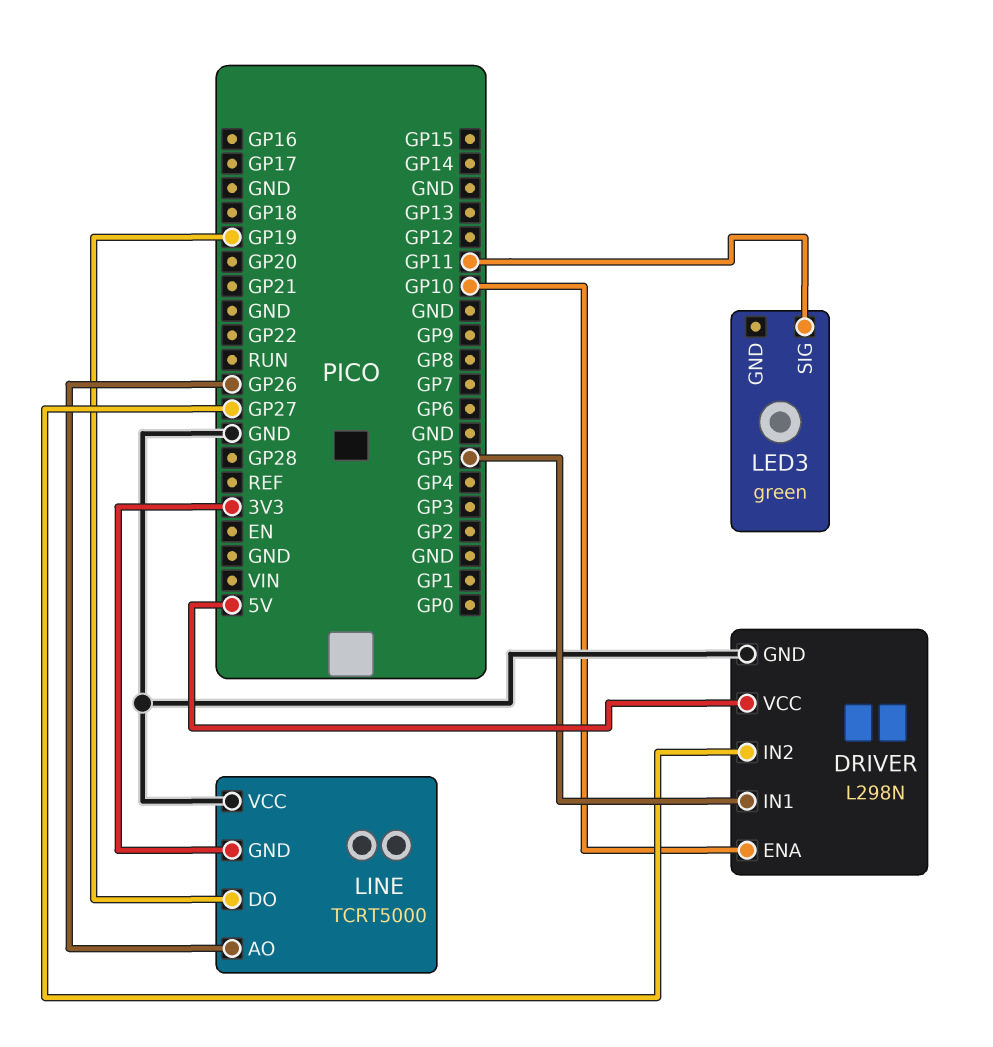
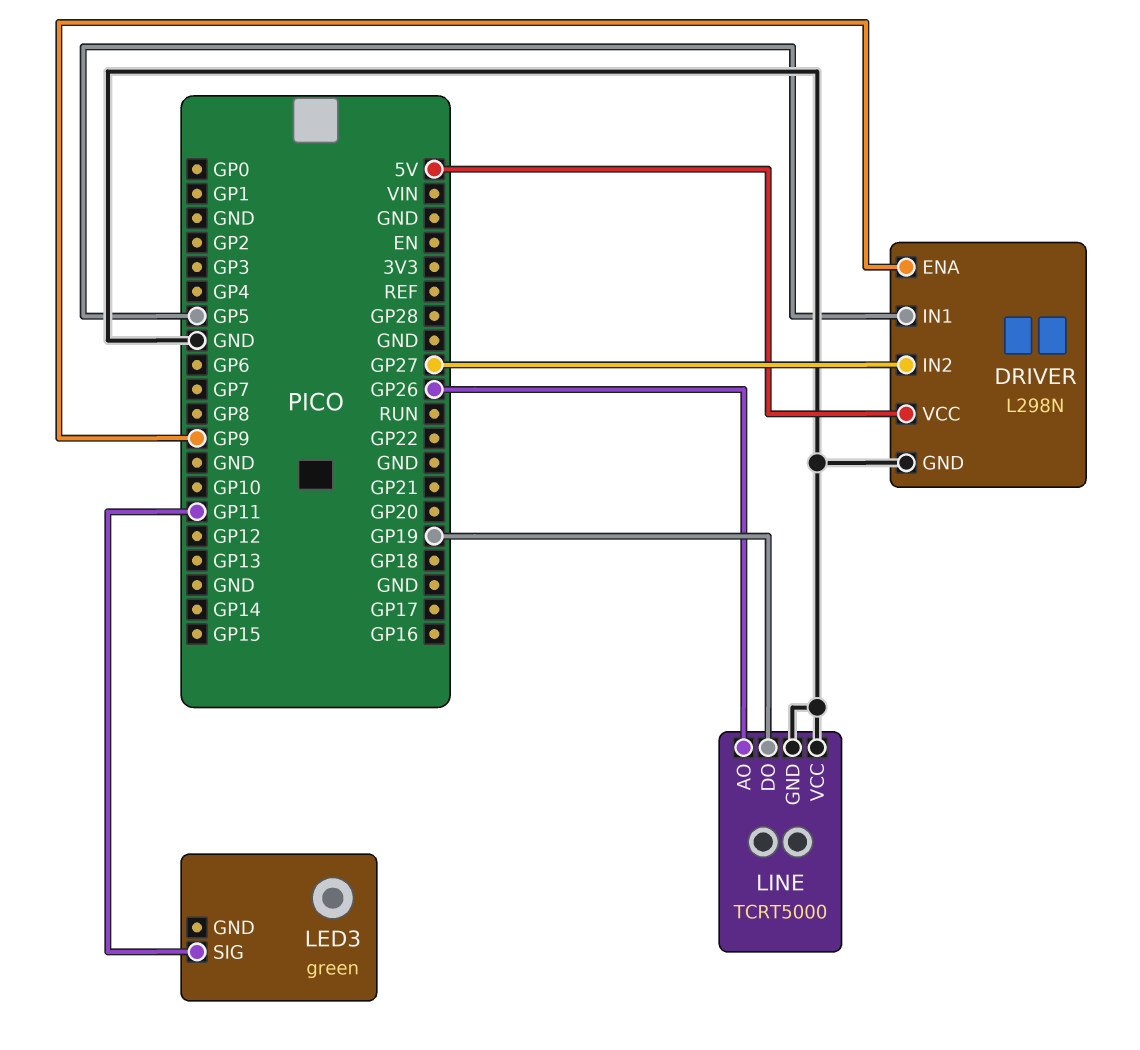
DRIVER pin ENA: GP10 -> GP9
LINE pin GND: 3V3 -> GND

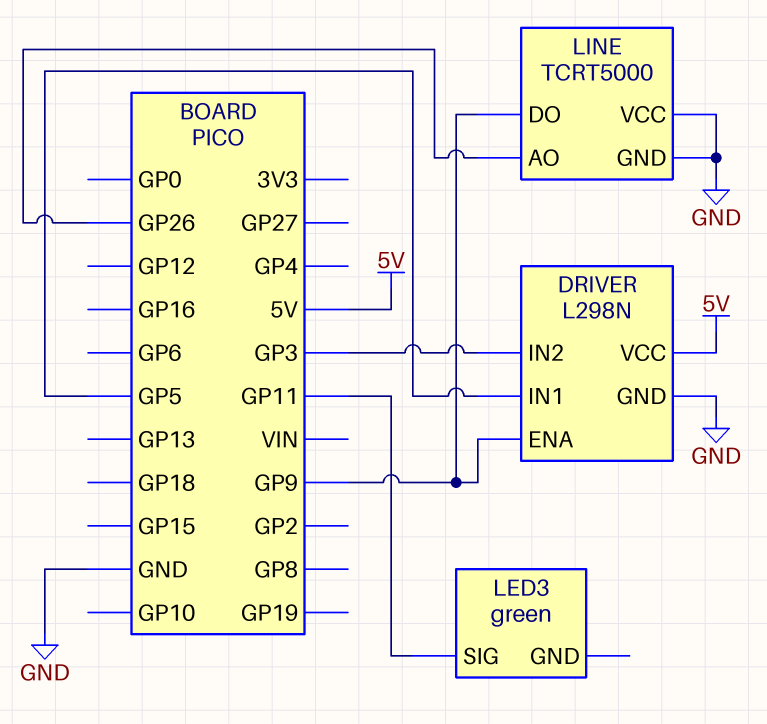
DRIVER pin IN2: GP27 -> GP3
LINE pin DO: GP19 -> GP9

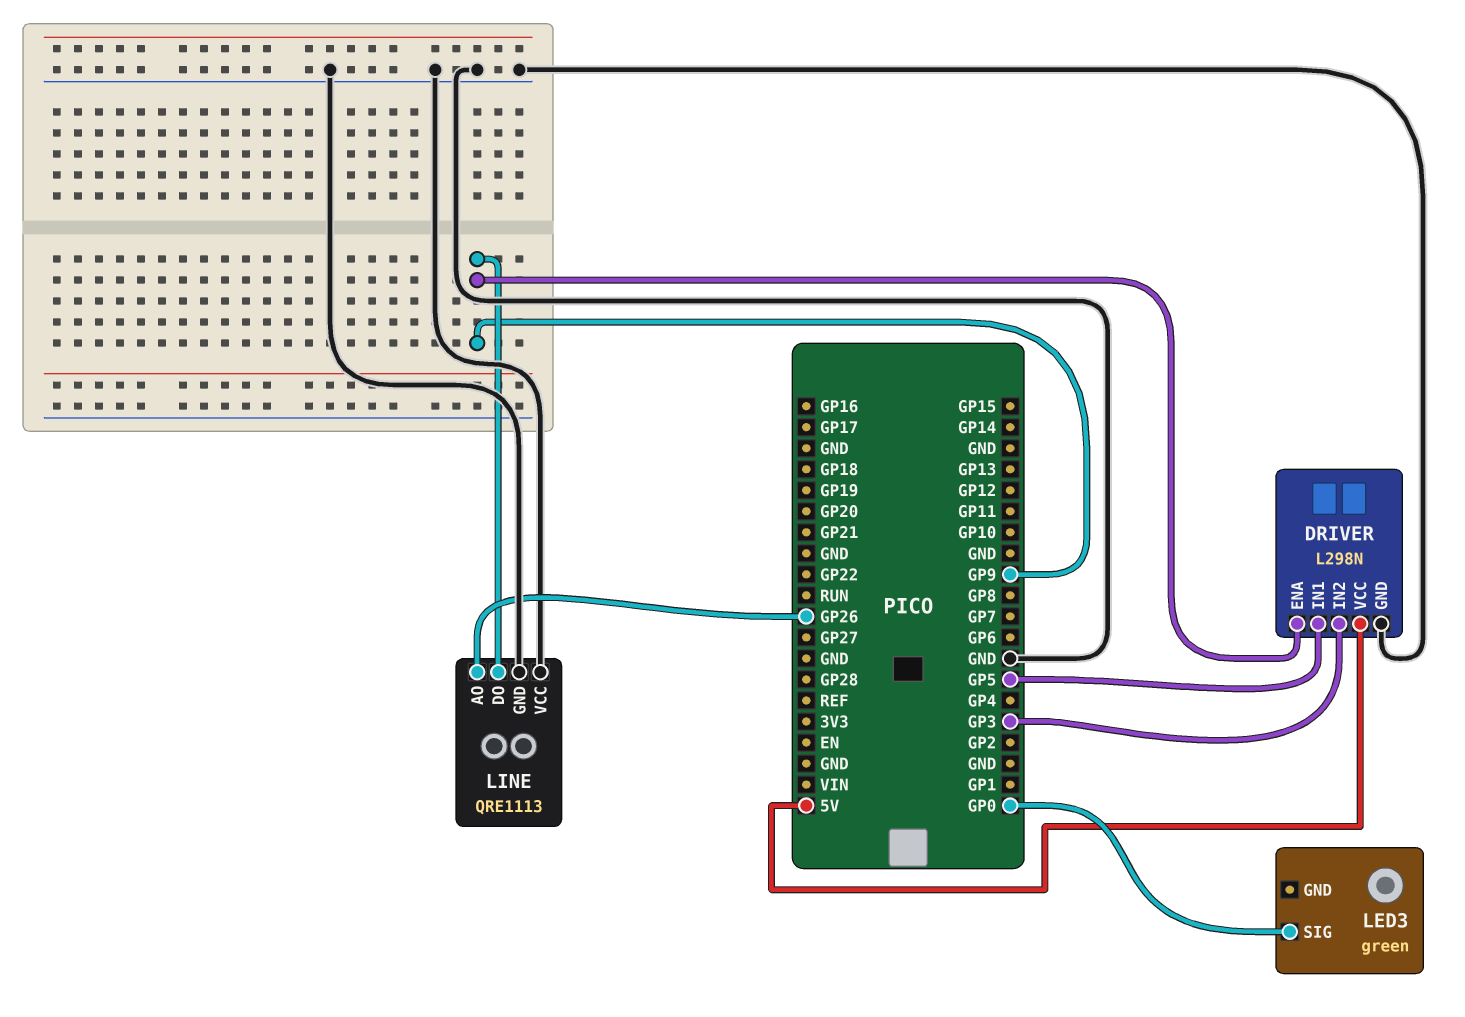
LED3 pin SIG: GP11 -> GP0
LINE: TCRT5000 -> QRE1113

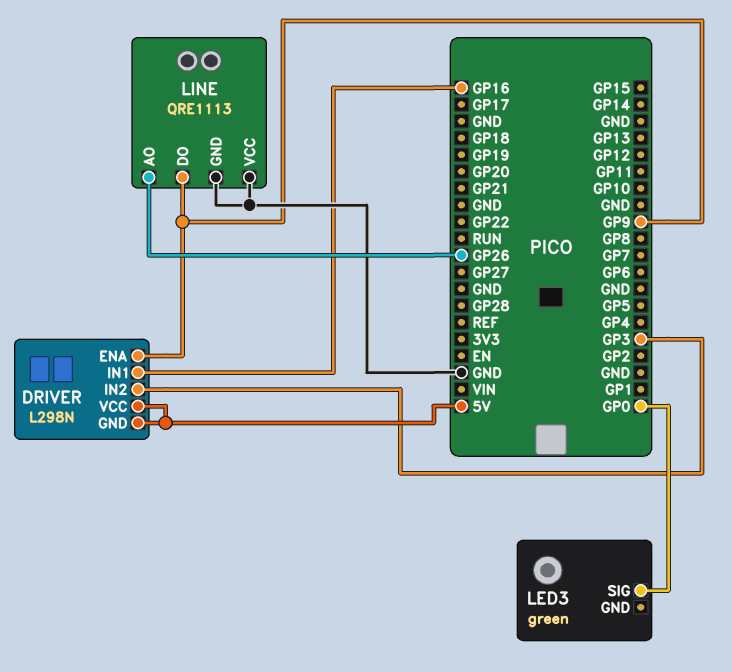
DRIVER pin GND: GND -> 5V
DRIVER pin IN1: GP5 -> GP16

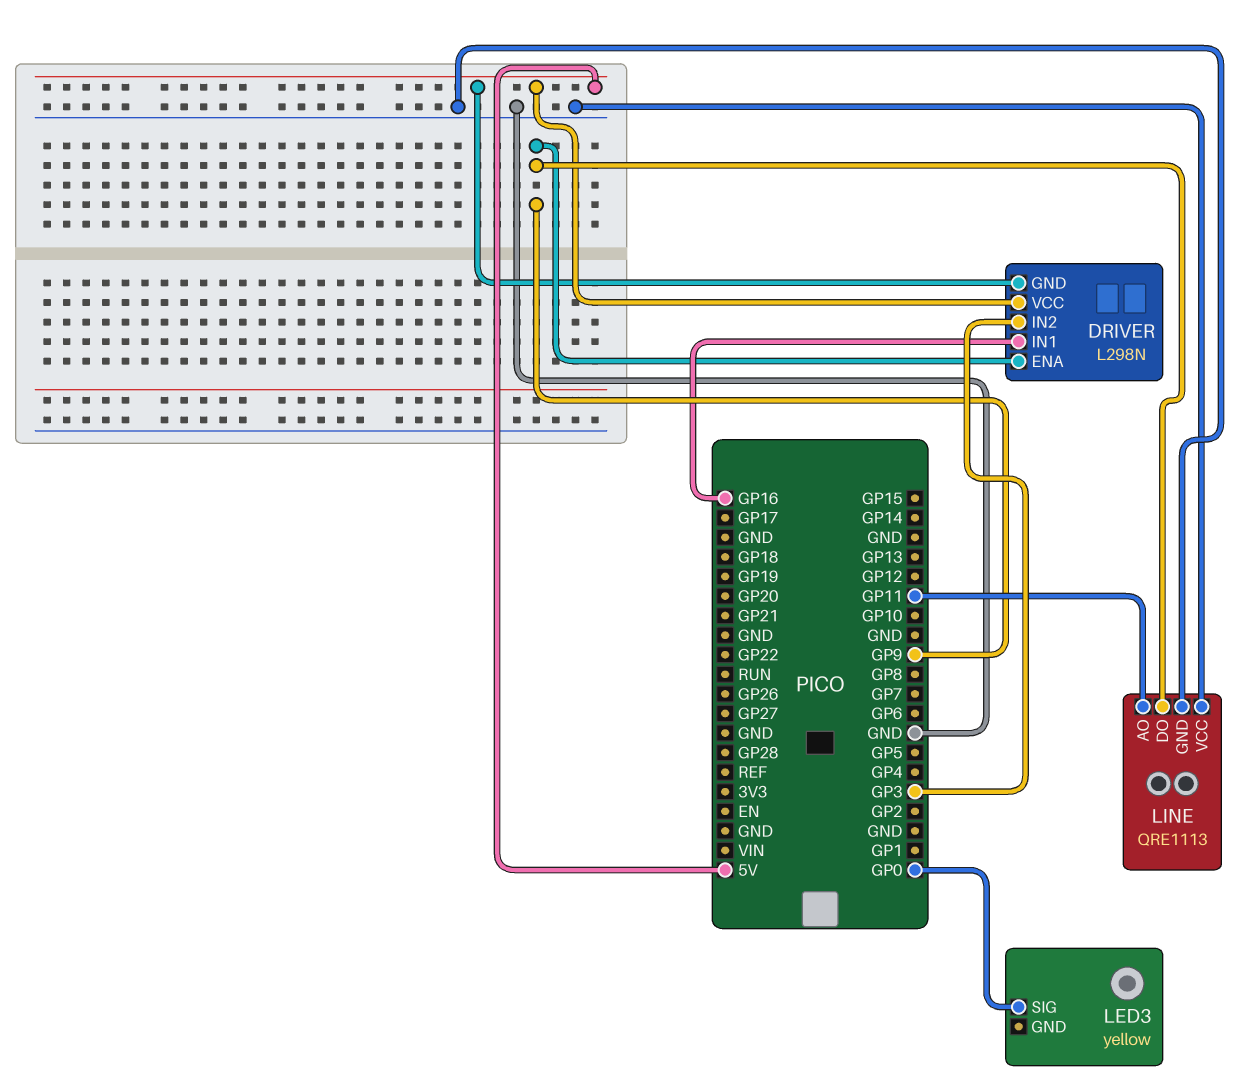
LED3: green -> yellow
LINE pin AO: GP26 -> GP11

